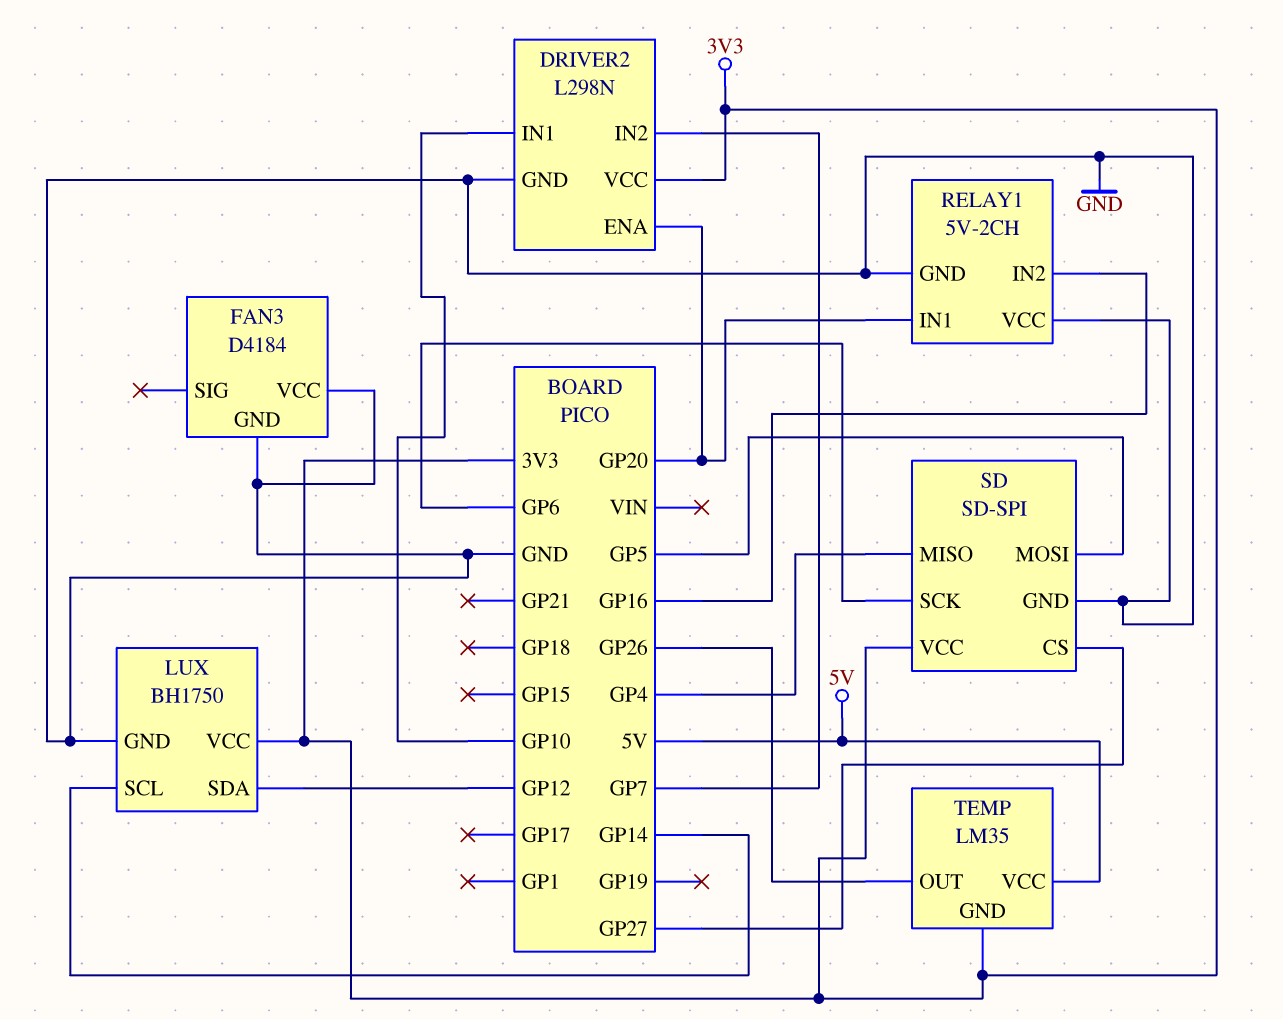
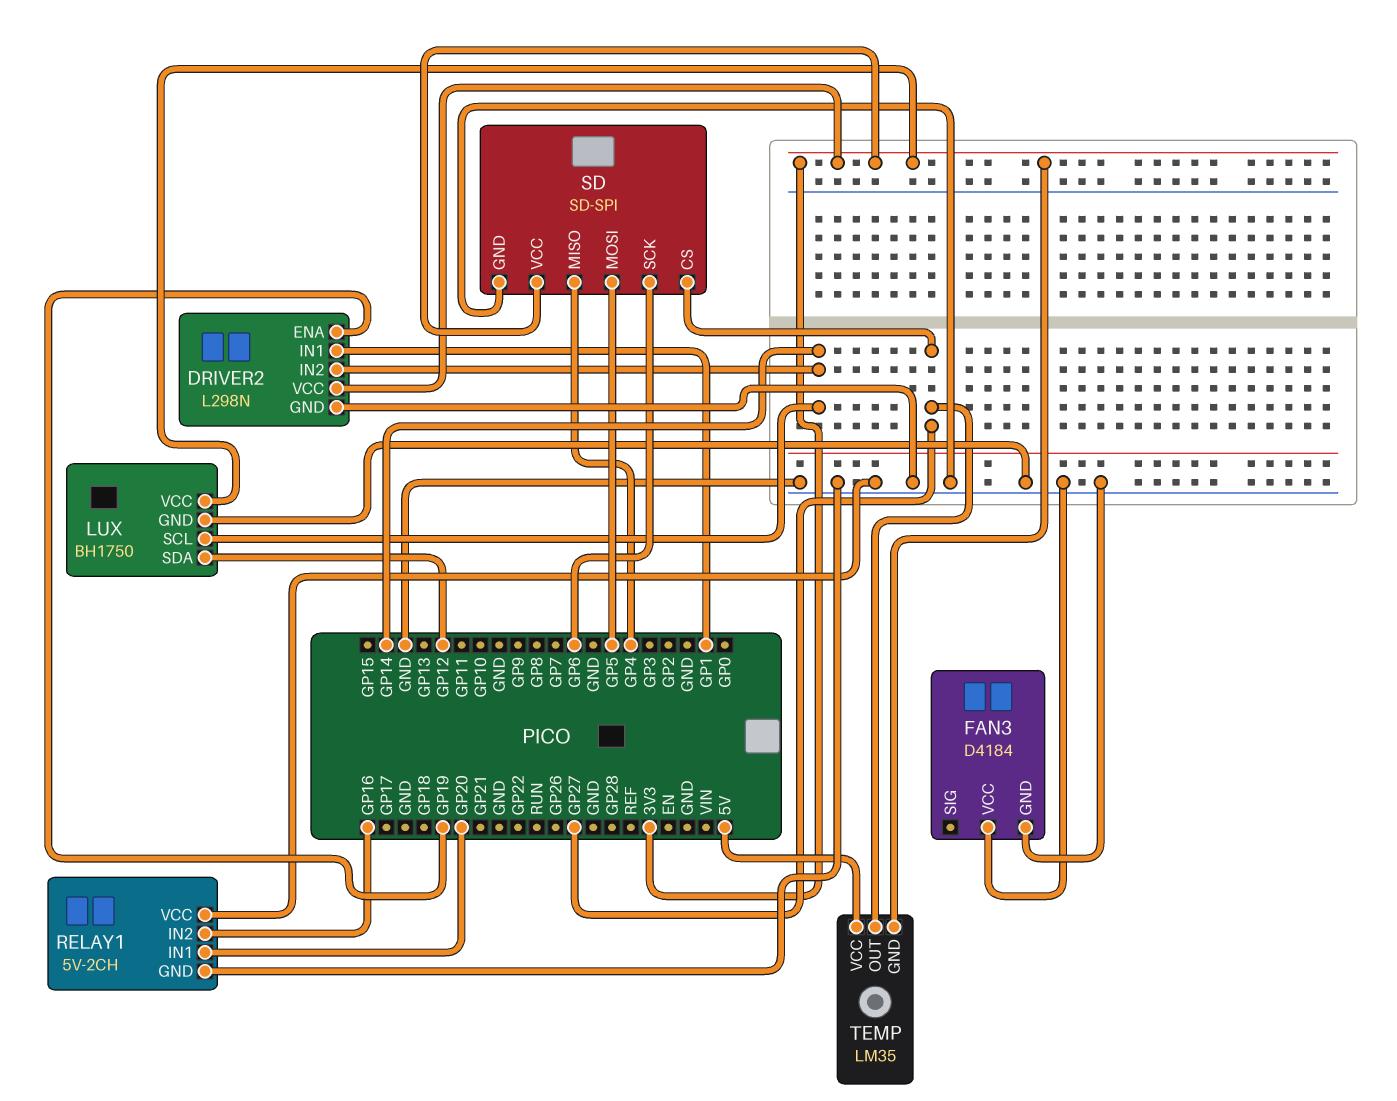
DRIVER2 pin ENA: GP20 -> GP19
DRIVER2 pin IN1: GP10 -> GP1
DRIVER2 pin IN2: GP7 -> GP14
TEMP pin OUT: GP26 -> GP27

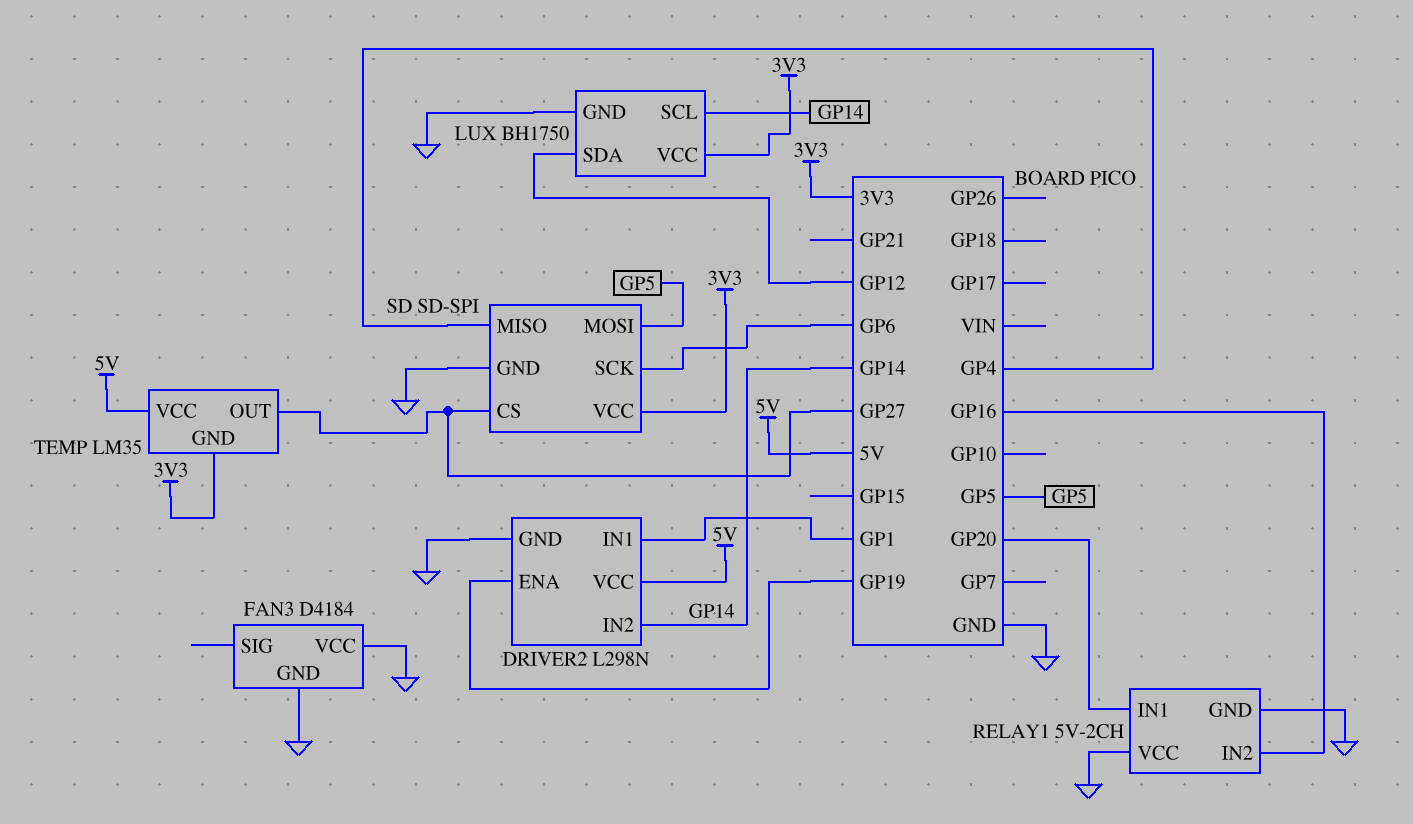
DRIVER2 pin VCC: 3V3 -> 5V

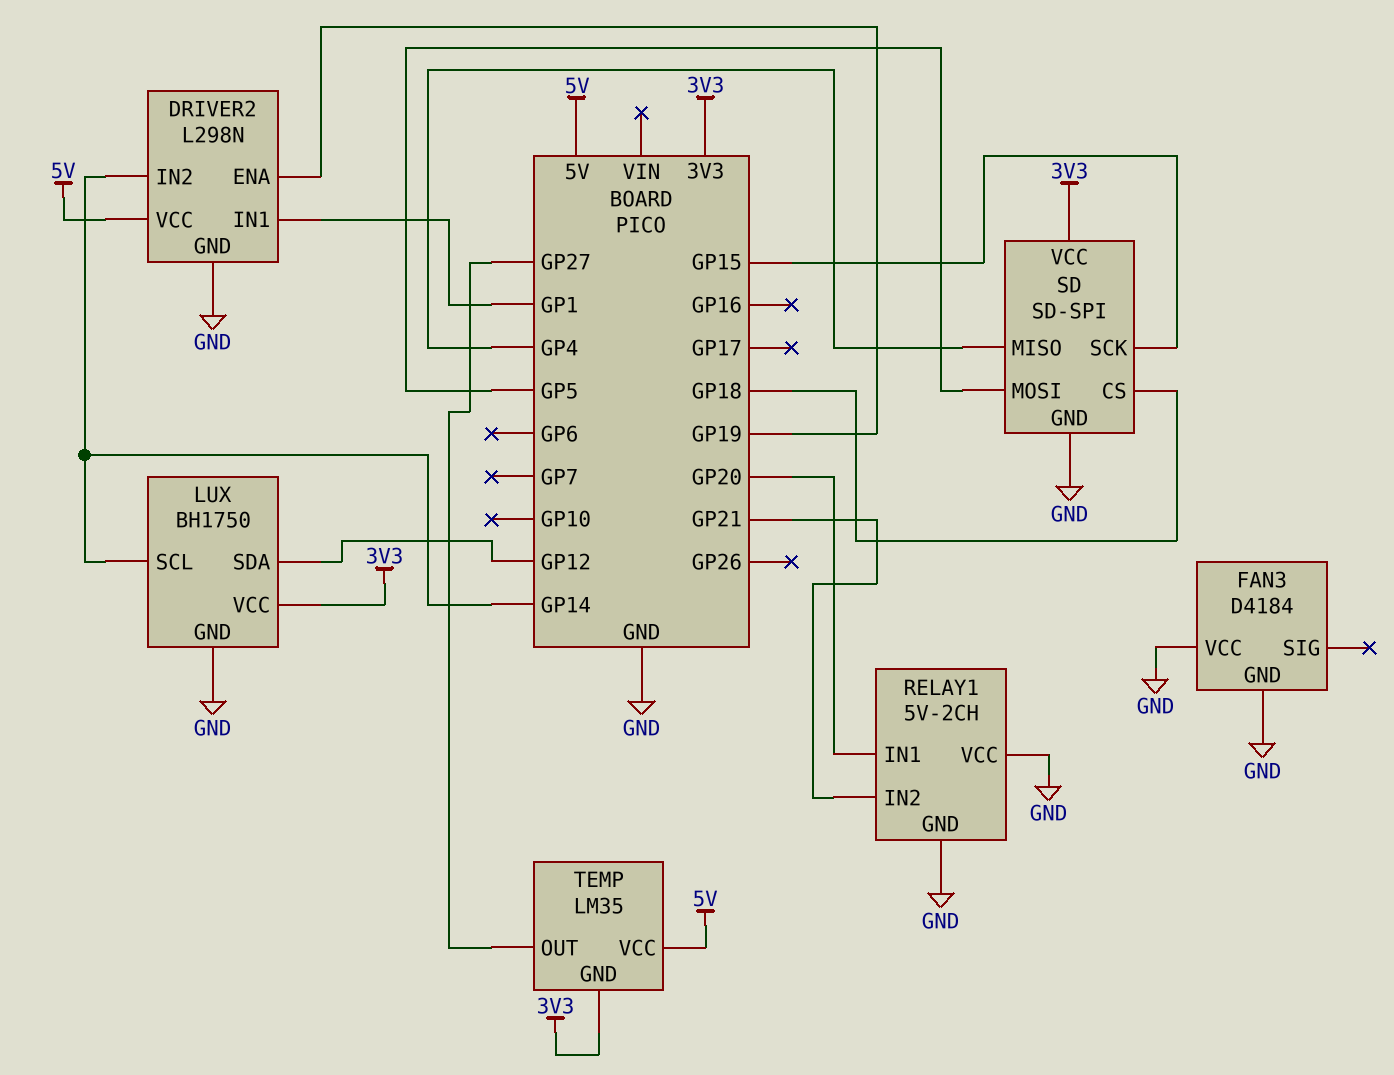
RELAY1 pin IN2: GP16 -> GP21
SD pin CS: GP27 -> GP18
SD pin SCK: GP6 -> GP15

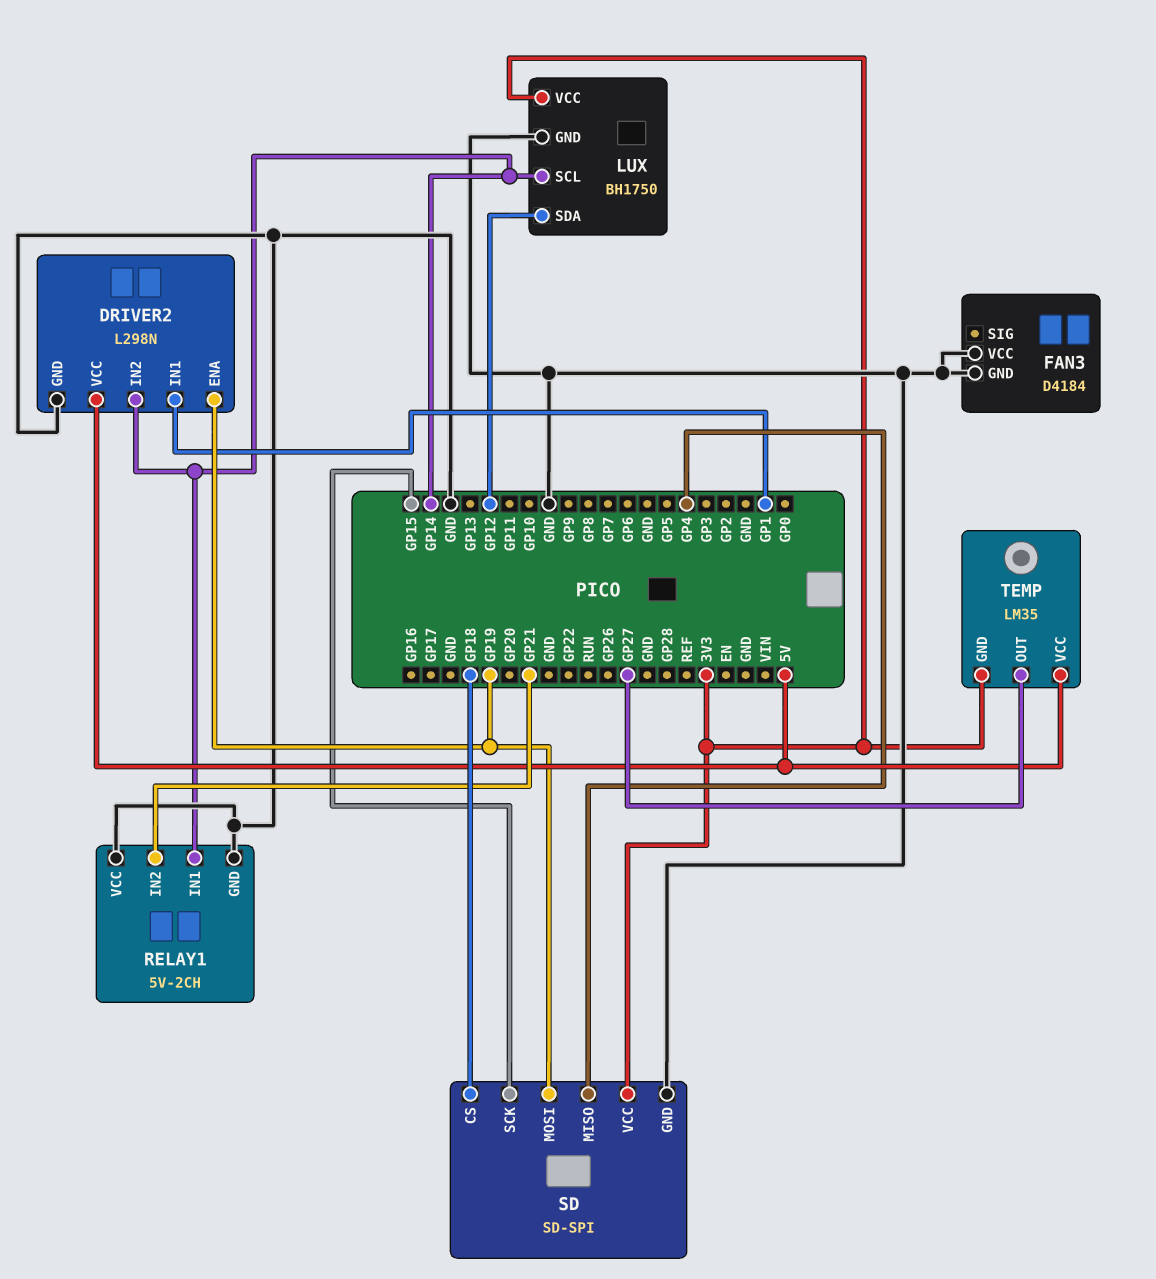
RELAY1 pin IN1: GP20 -> GP14
SD pin MOSI: GP5 -> GP19

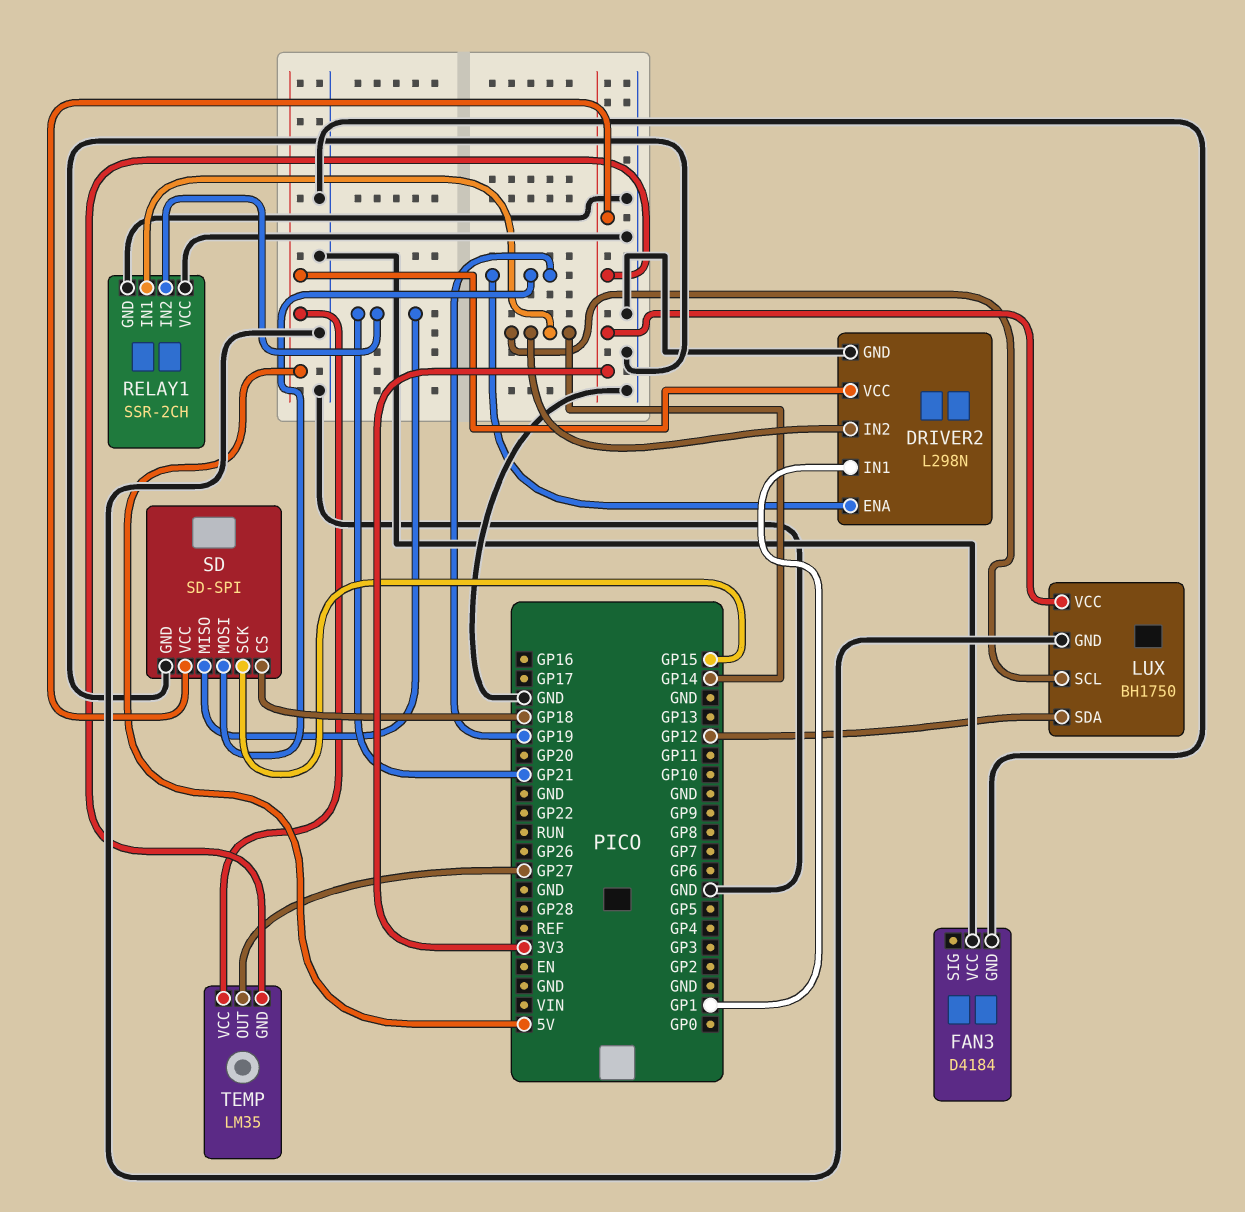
RELAY1: 5V-2CH -> SSR-2CH
SD pin MISO: GP4 -> GP21

